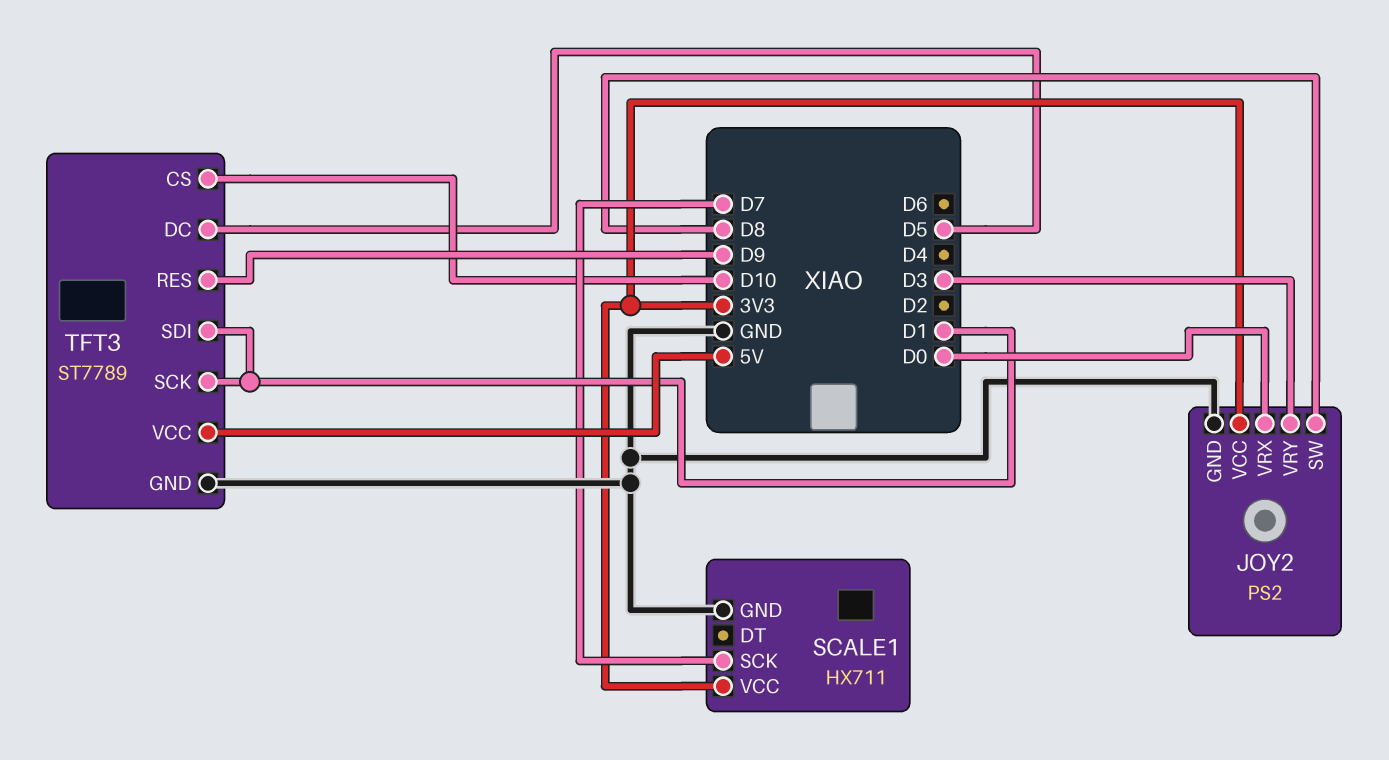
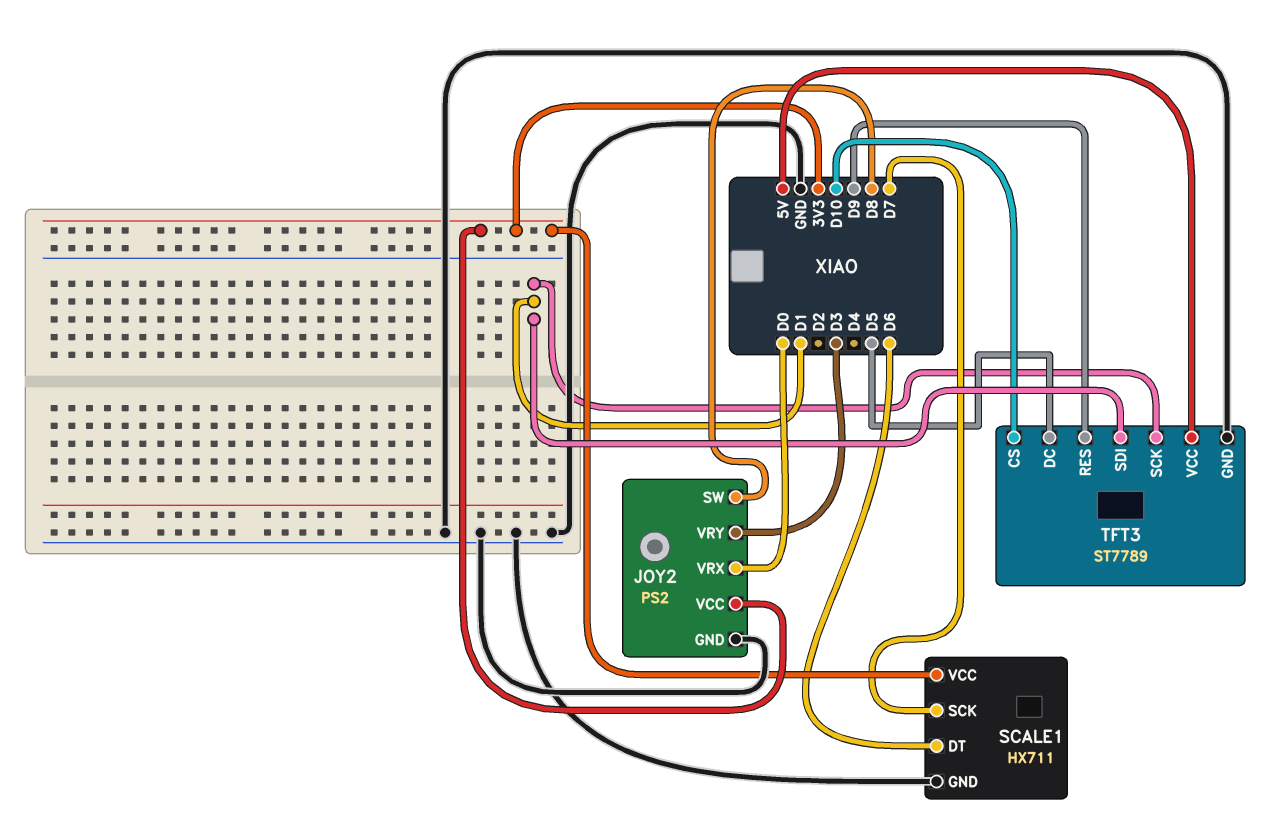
SCALE1 pin DT: none -> D6

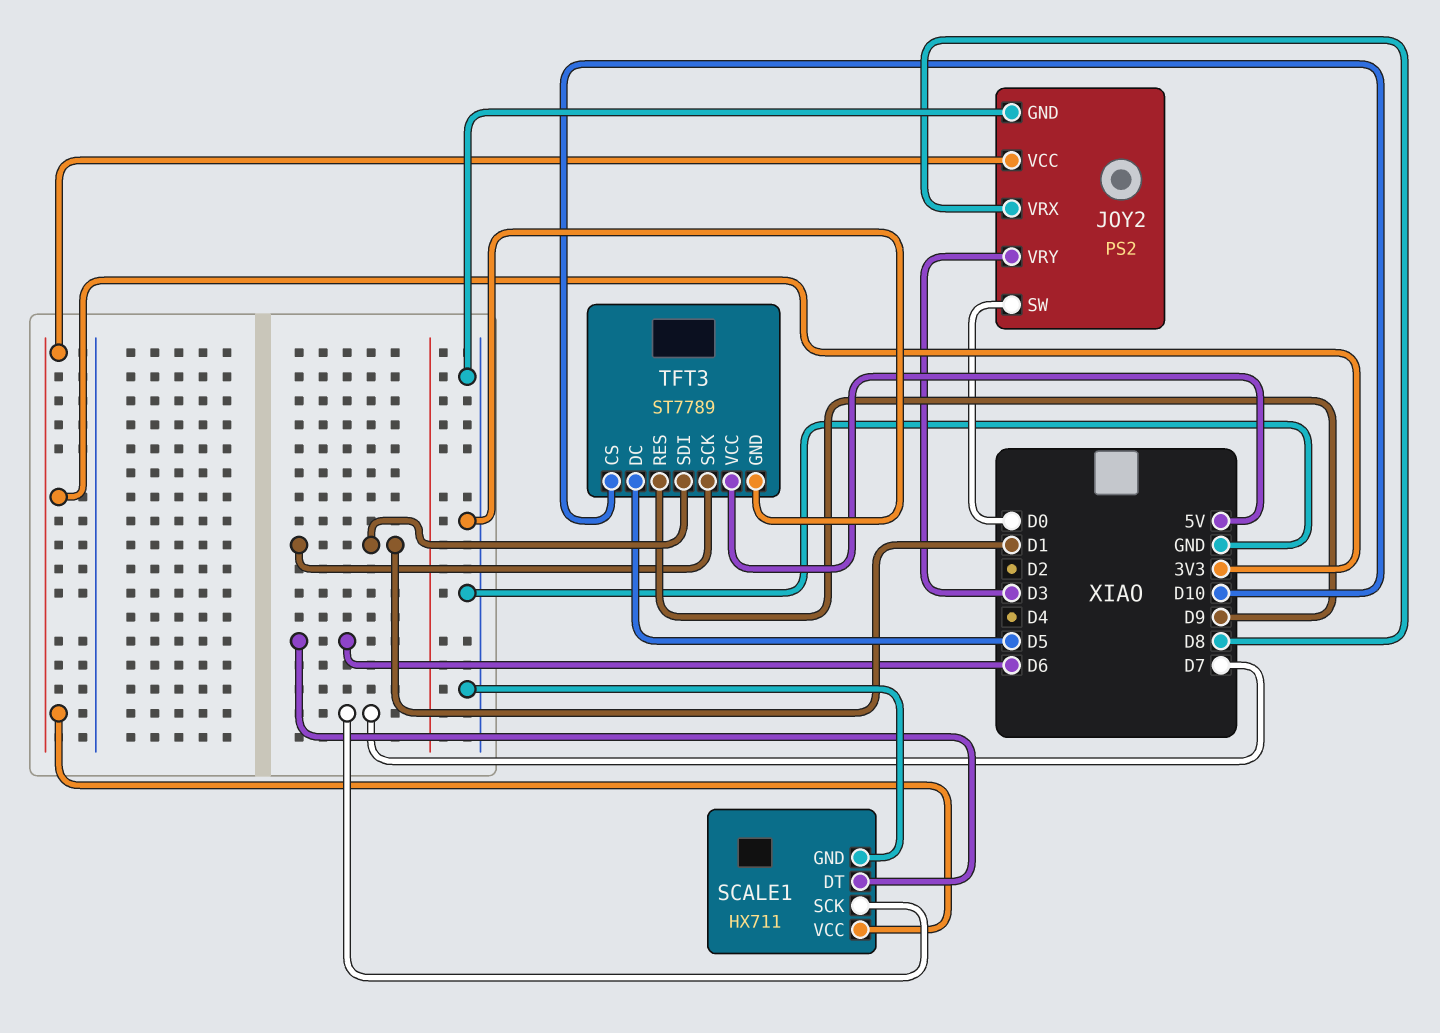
JOY2 pin SW: D8 -> D0
JOY2 pin VRX: D0 -> D8

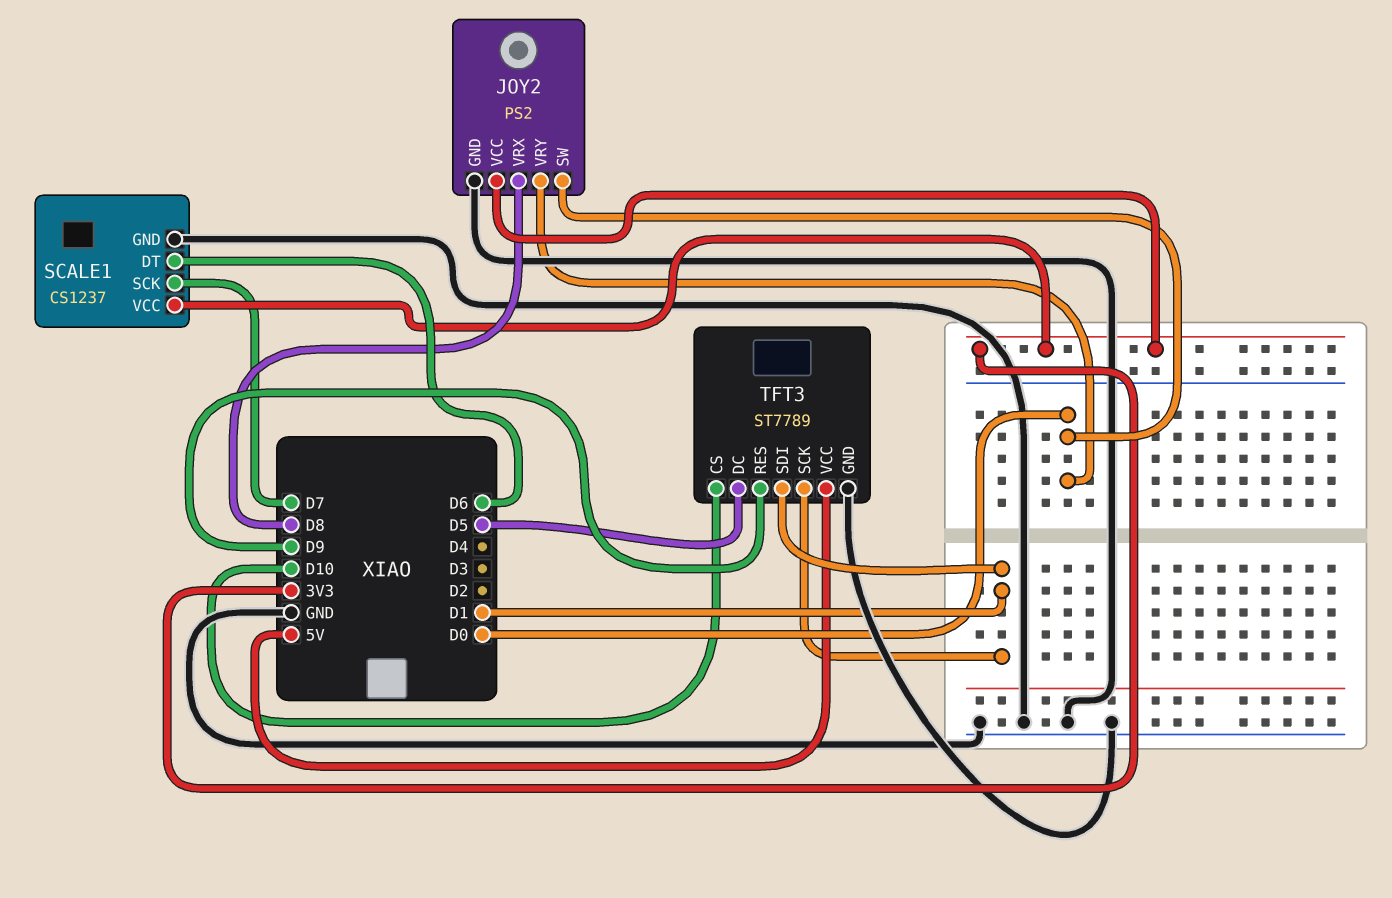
JOY2 pin VRY: D3 -> D0
SCALE1: HX711 -> CS1237

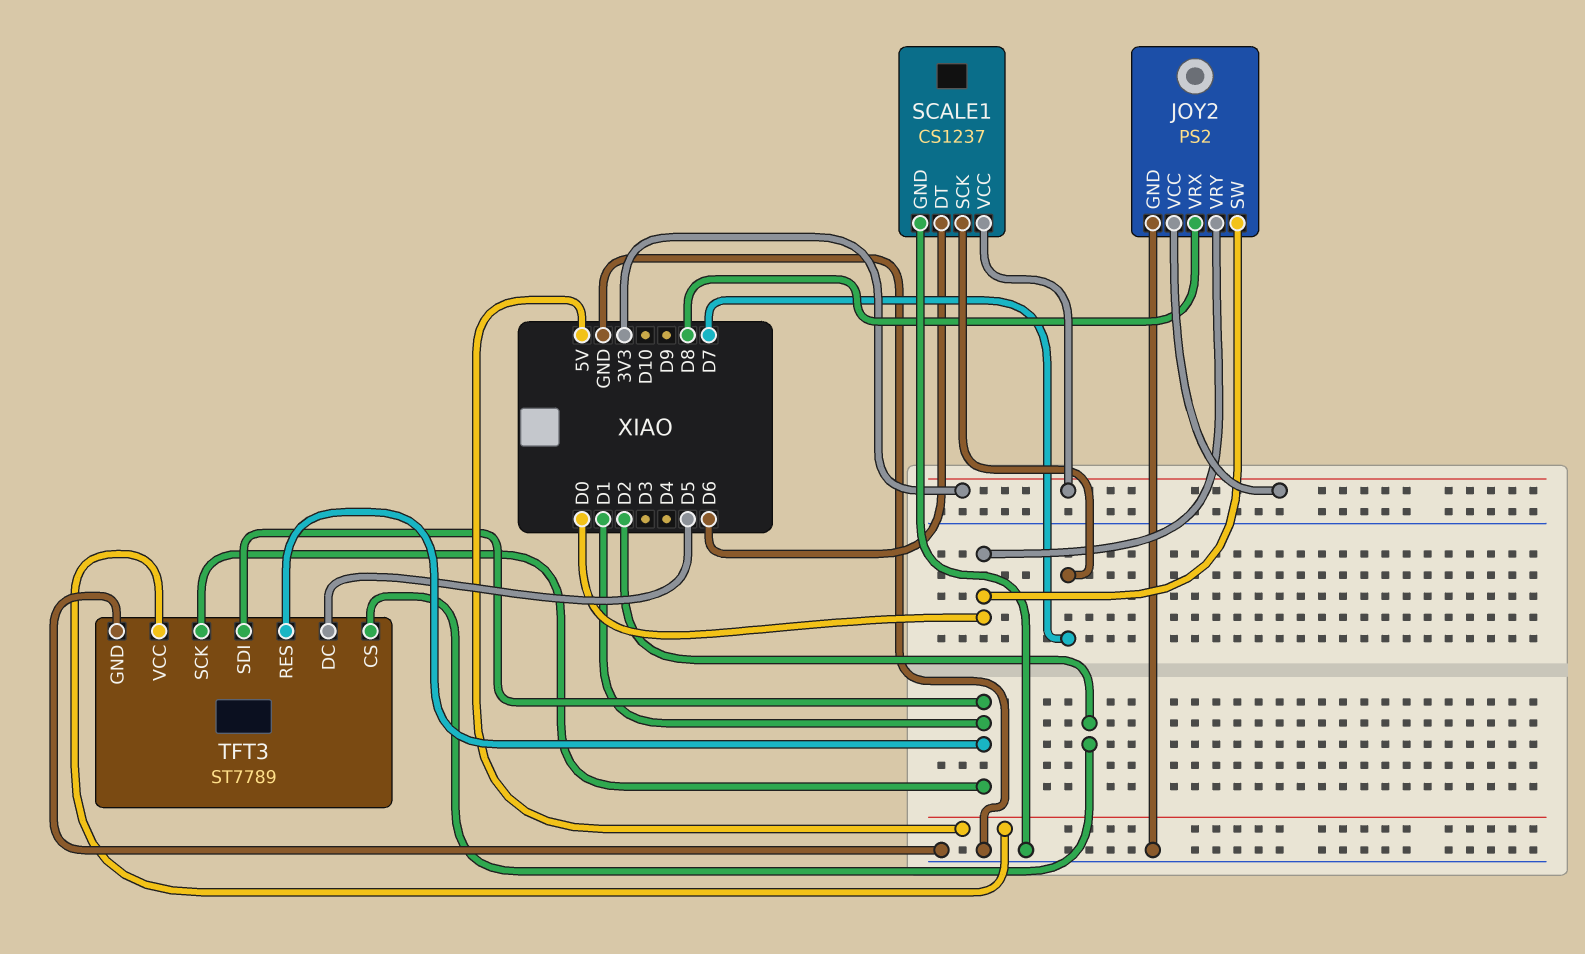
TFT3 pin CS: D10 -> D2
TFT3 pin RES: D9 -> D1

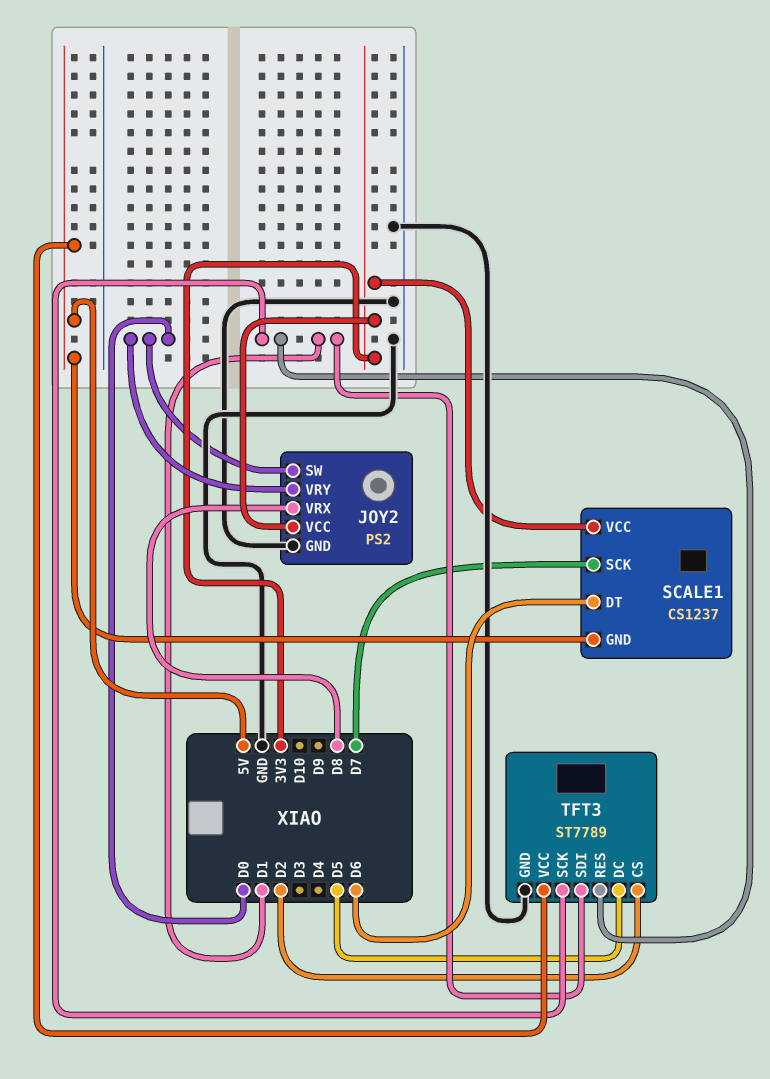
SCALE1 pin GND: GND -> 5V

